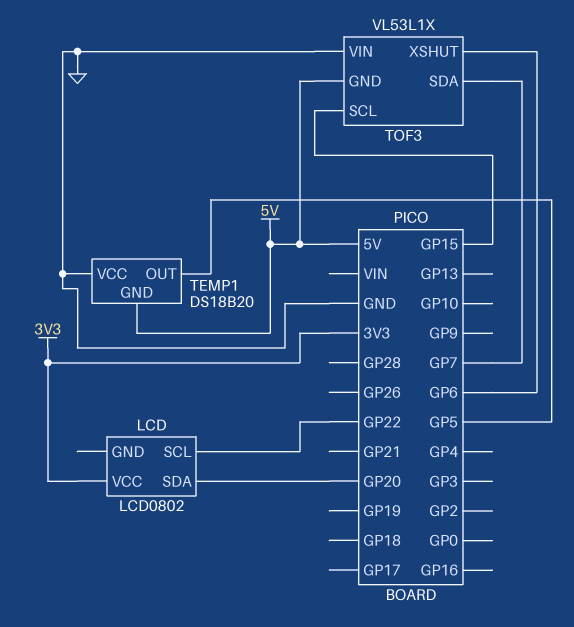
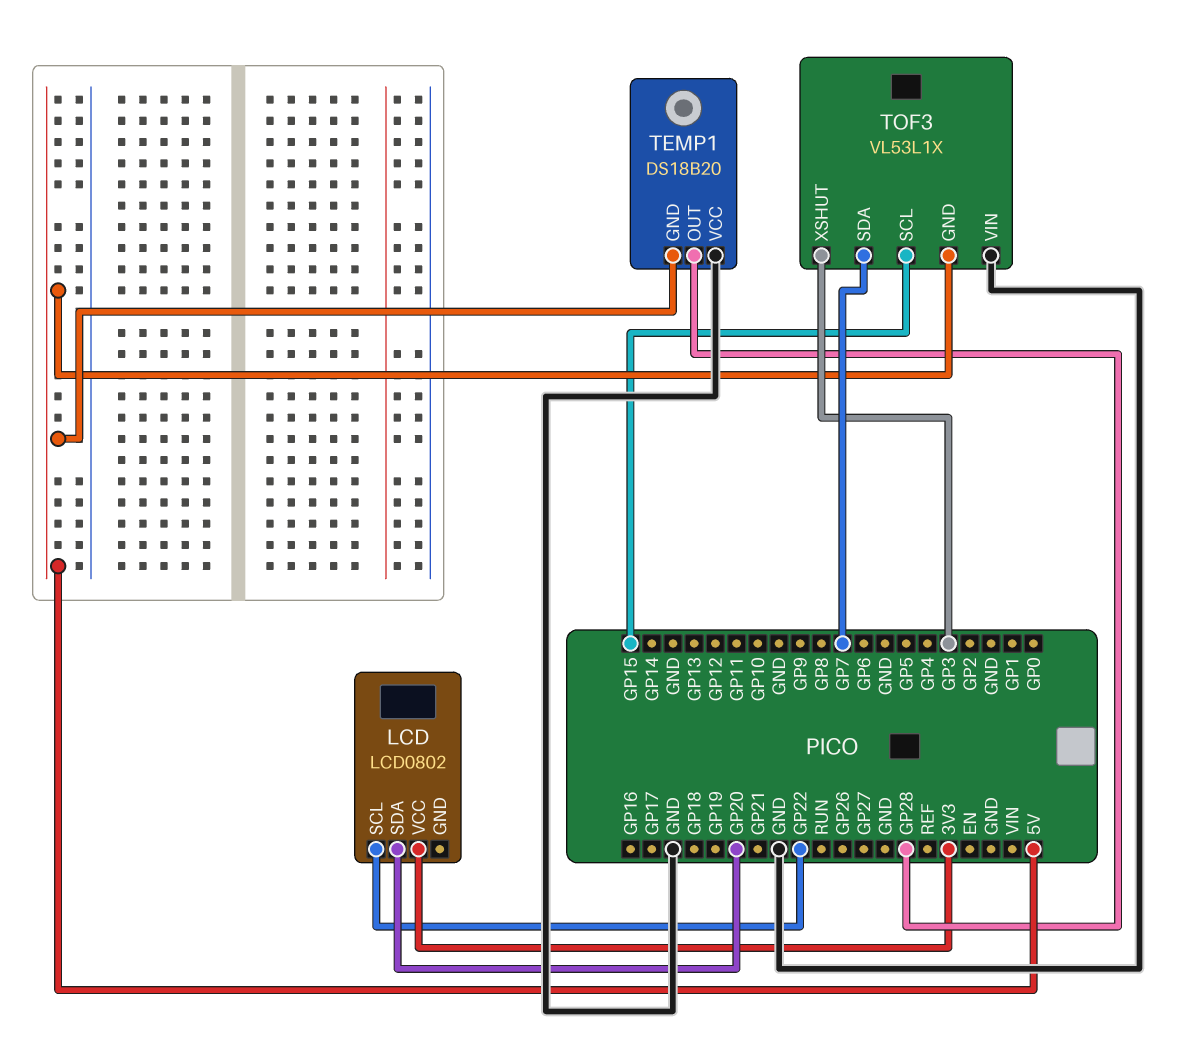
TEMP1 pin OUT: GP5 -> GP28
TOF3 pin XSHUT: GP6 -> GP3

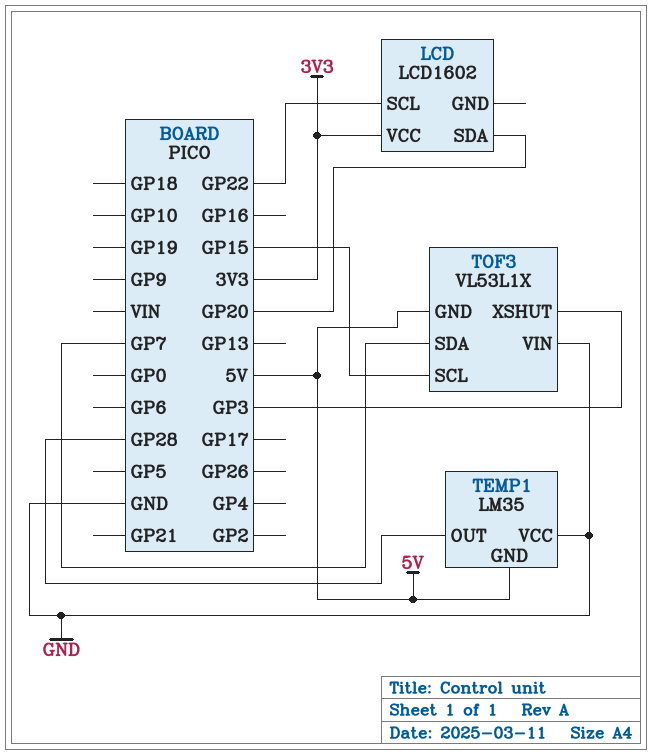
LCD: LCD0802 -> LCD1602
TEMP1: DS18B20 -> LM35

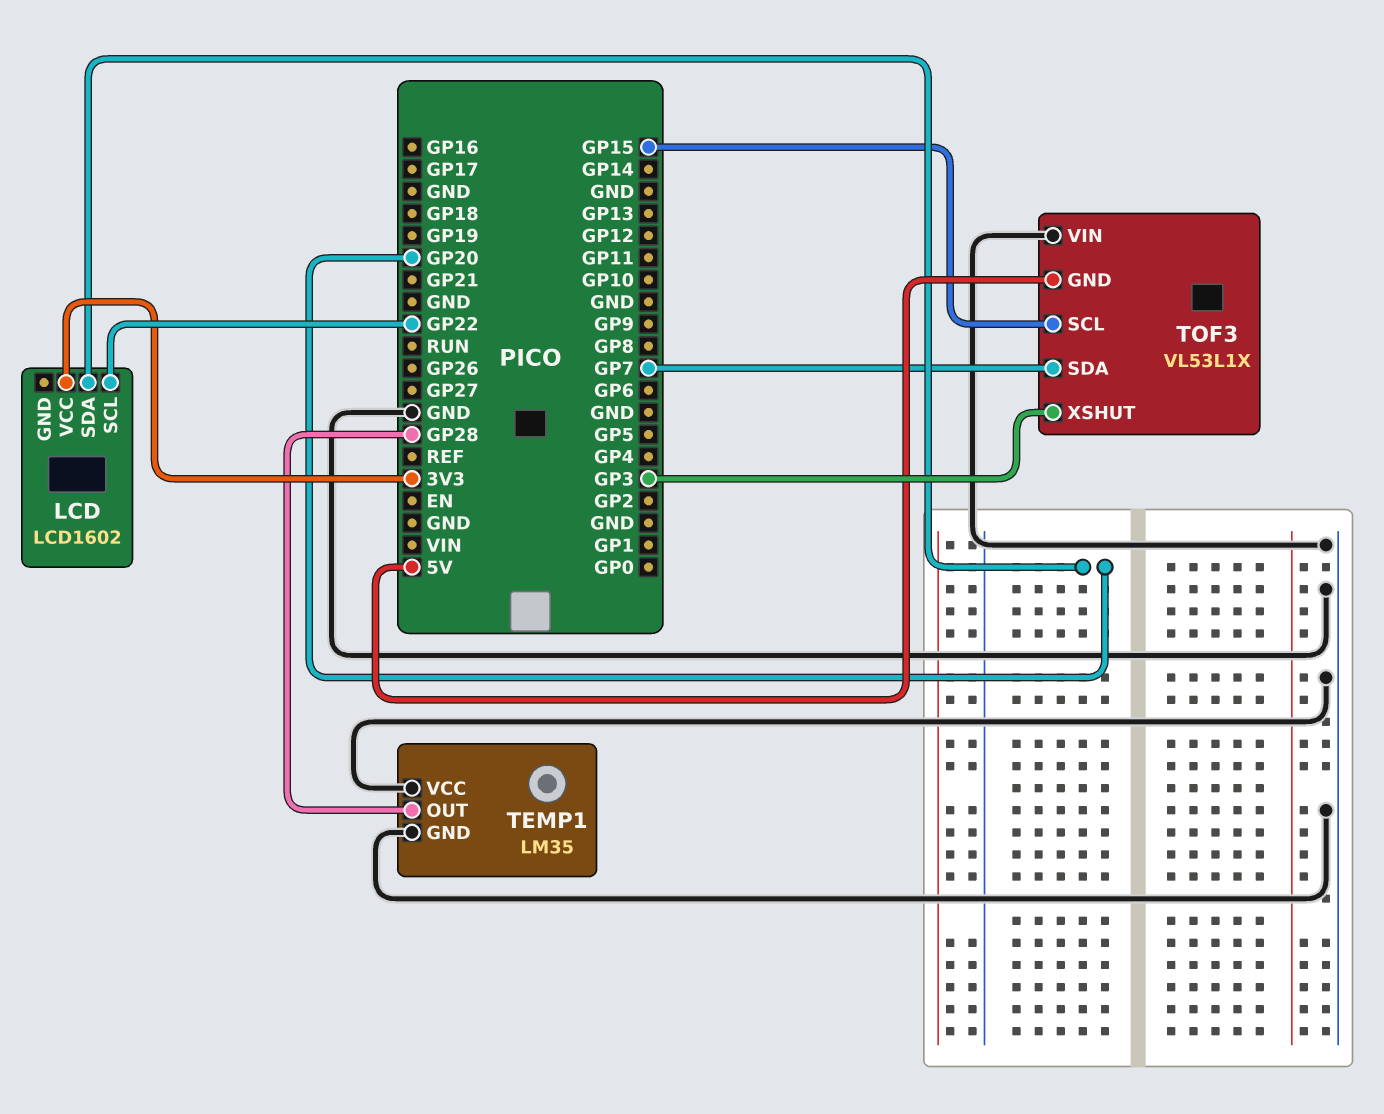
TEMP1 pin GND: 5V -> GND

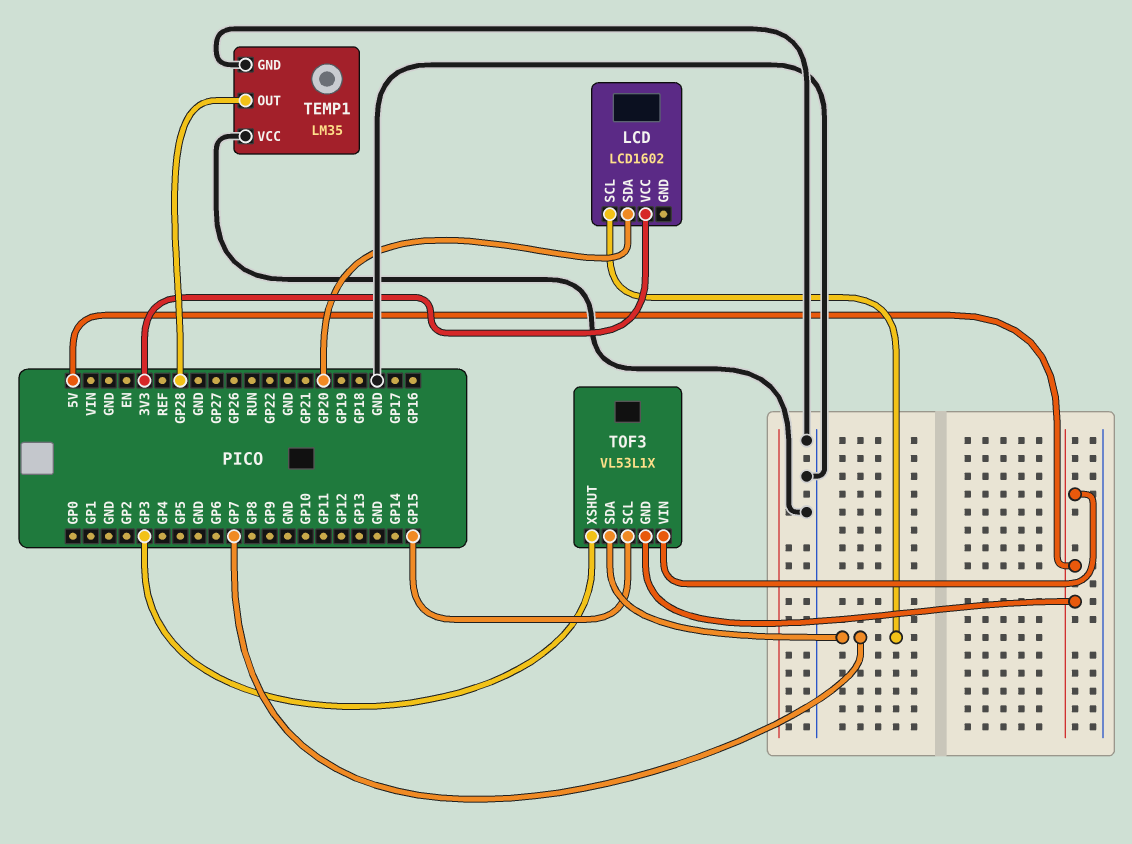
LCD pin SCL: GP22 -> GP7
TOF3 pin VIN: GND -> 5V

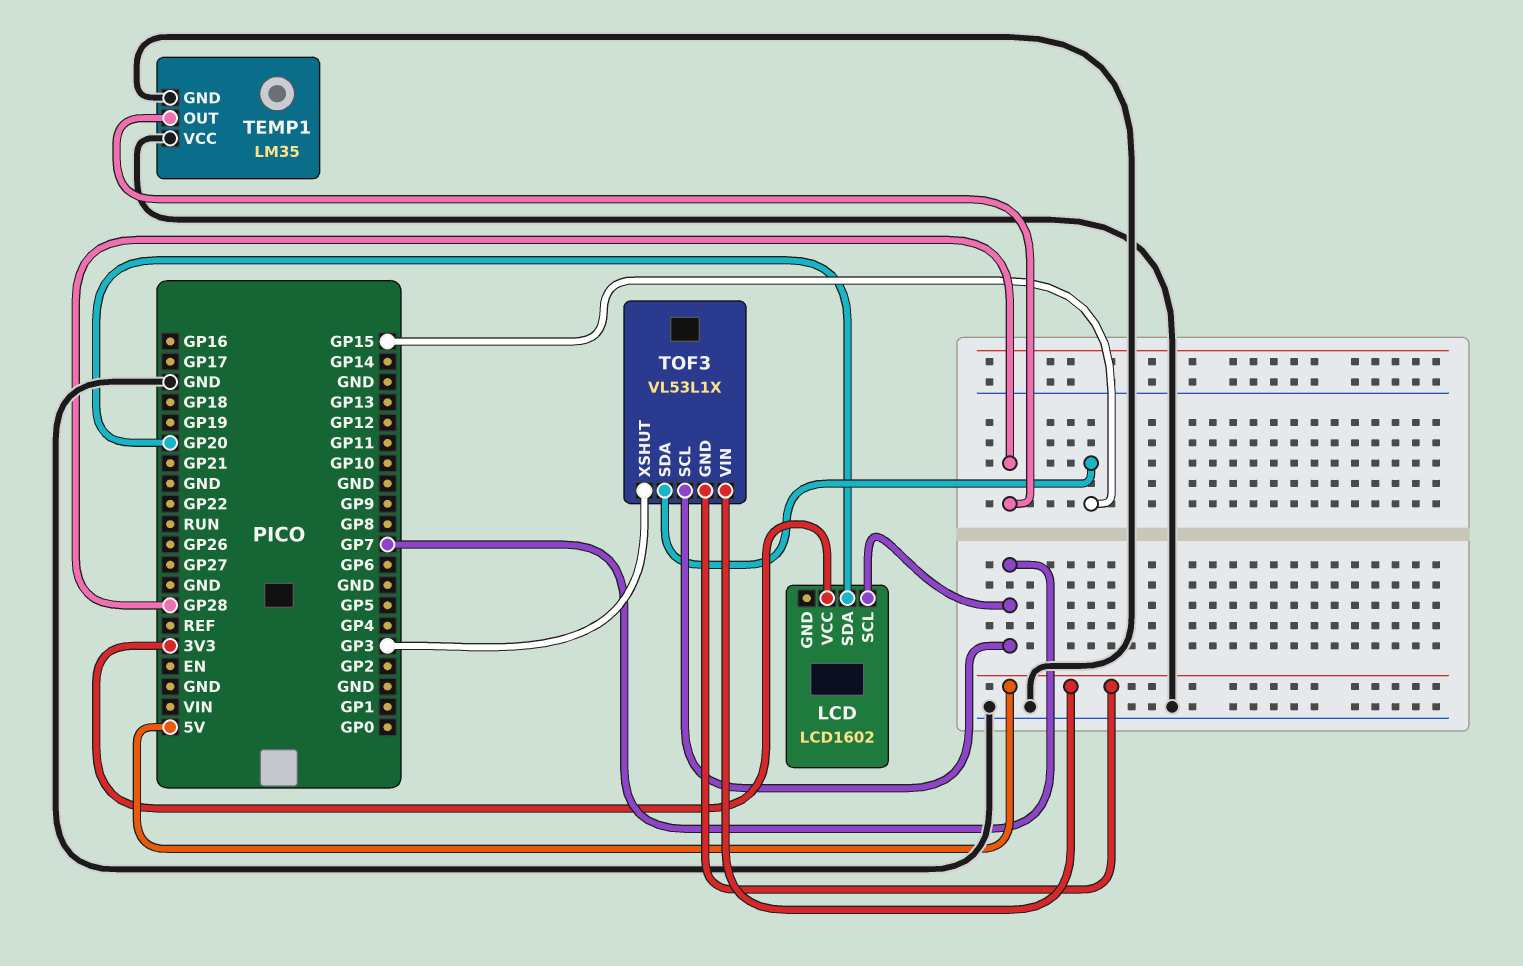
TOF3 pin SCL: GP15 -> GP7
TOF3 pin SDA: GP7 -> GP15

